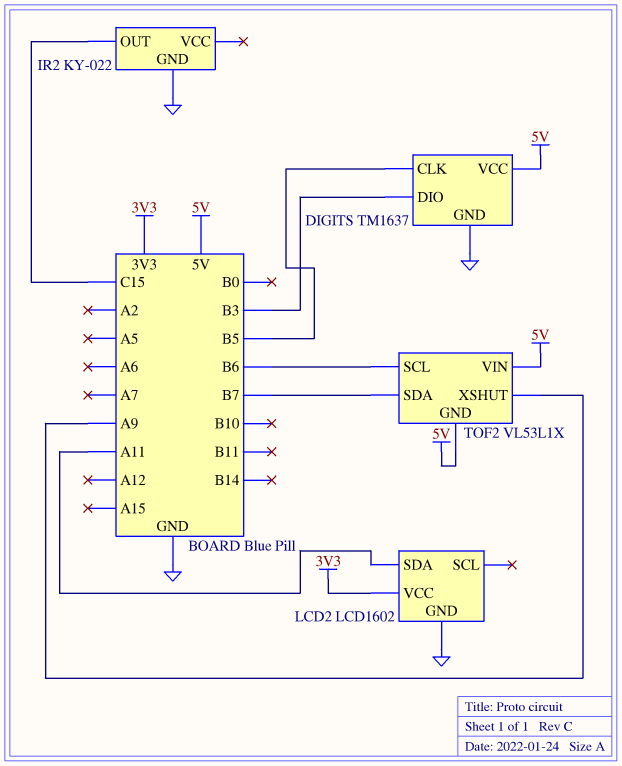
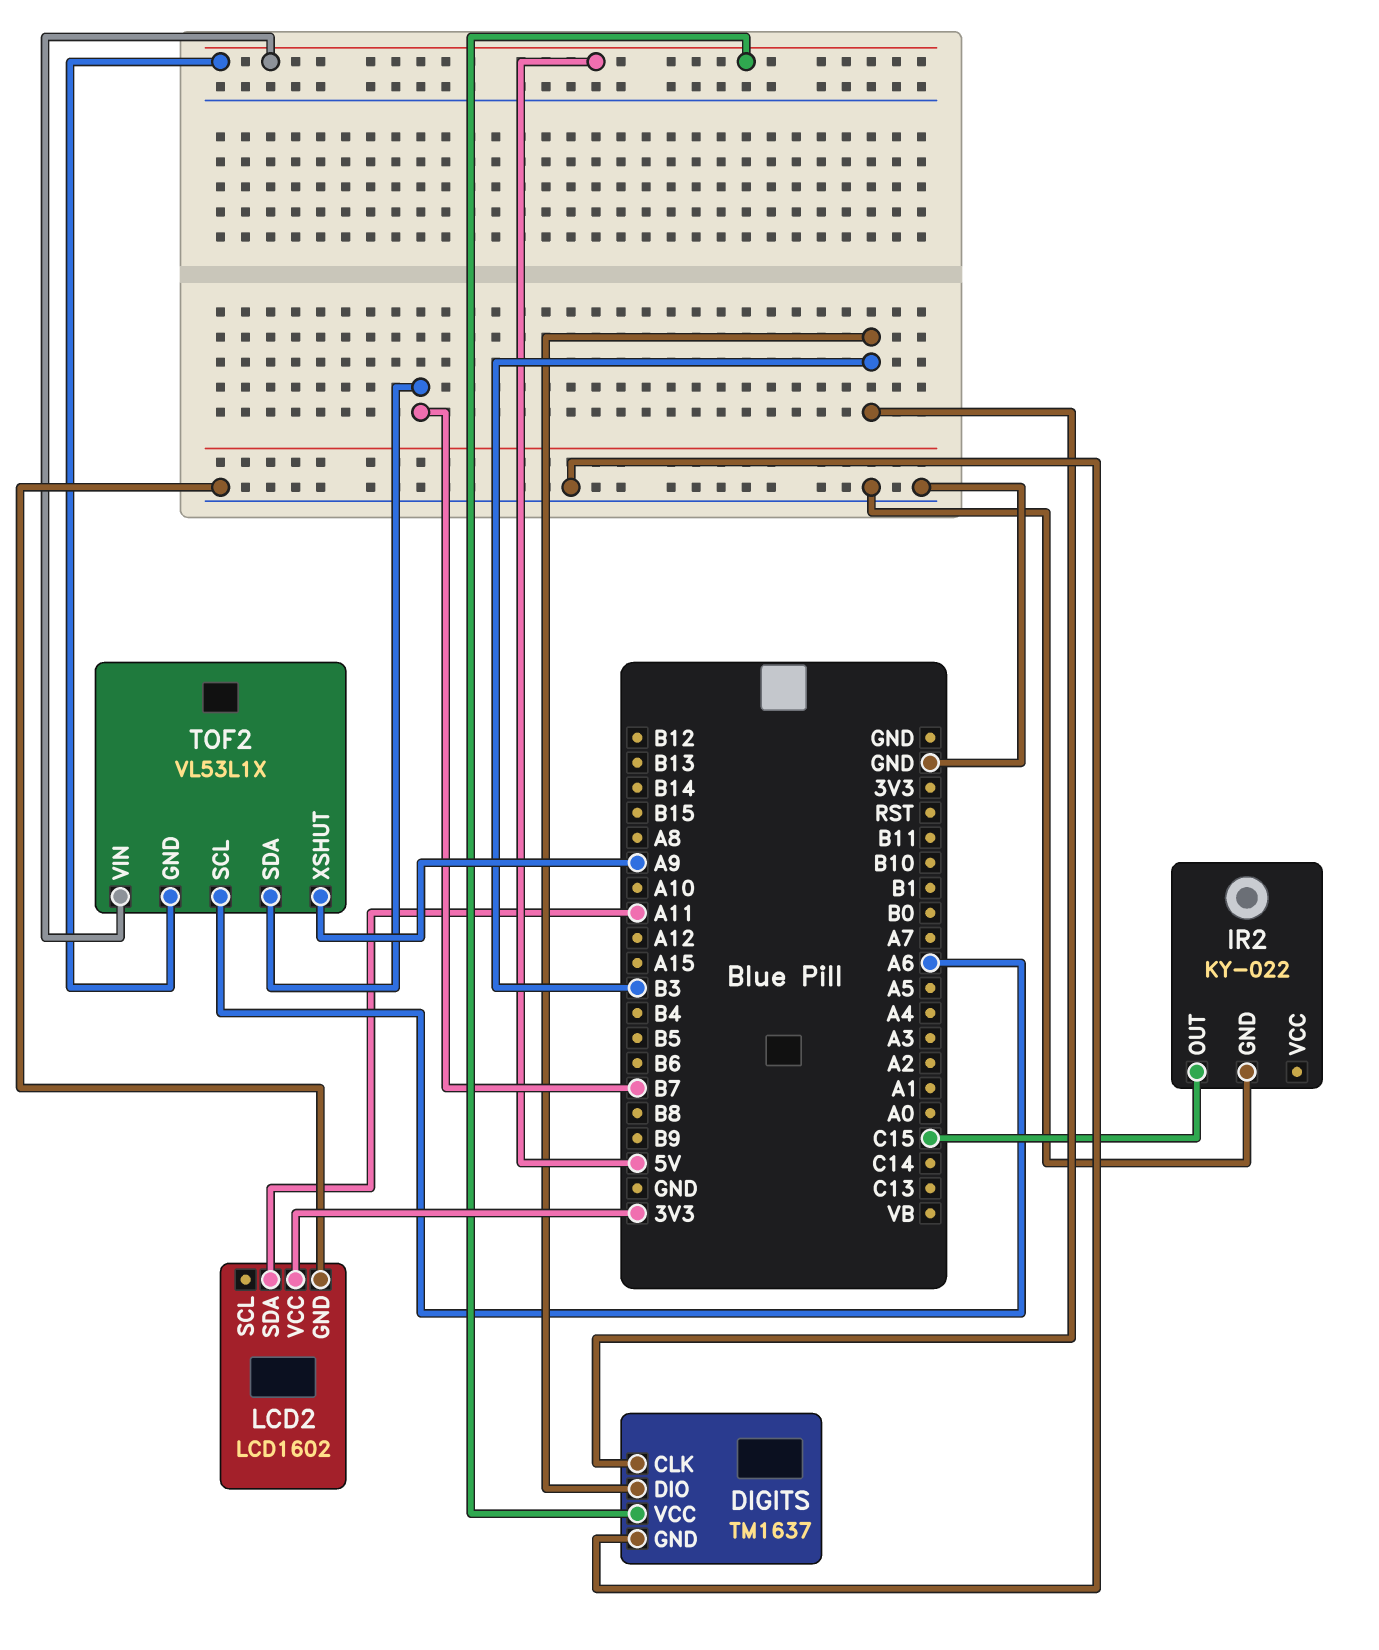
DIGITS pin CLK: B5 -> B3
TOF2 pin SCL: B6 -> A6

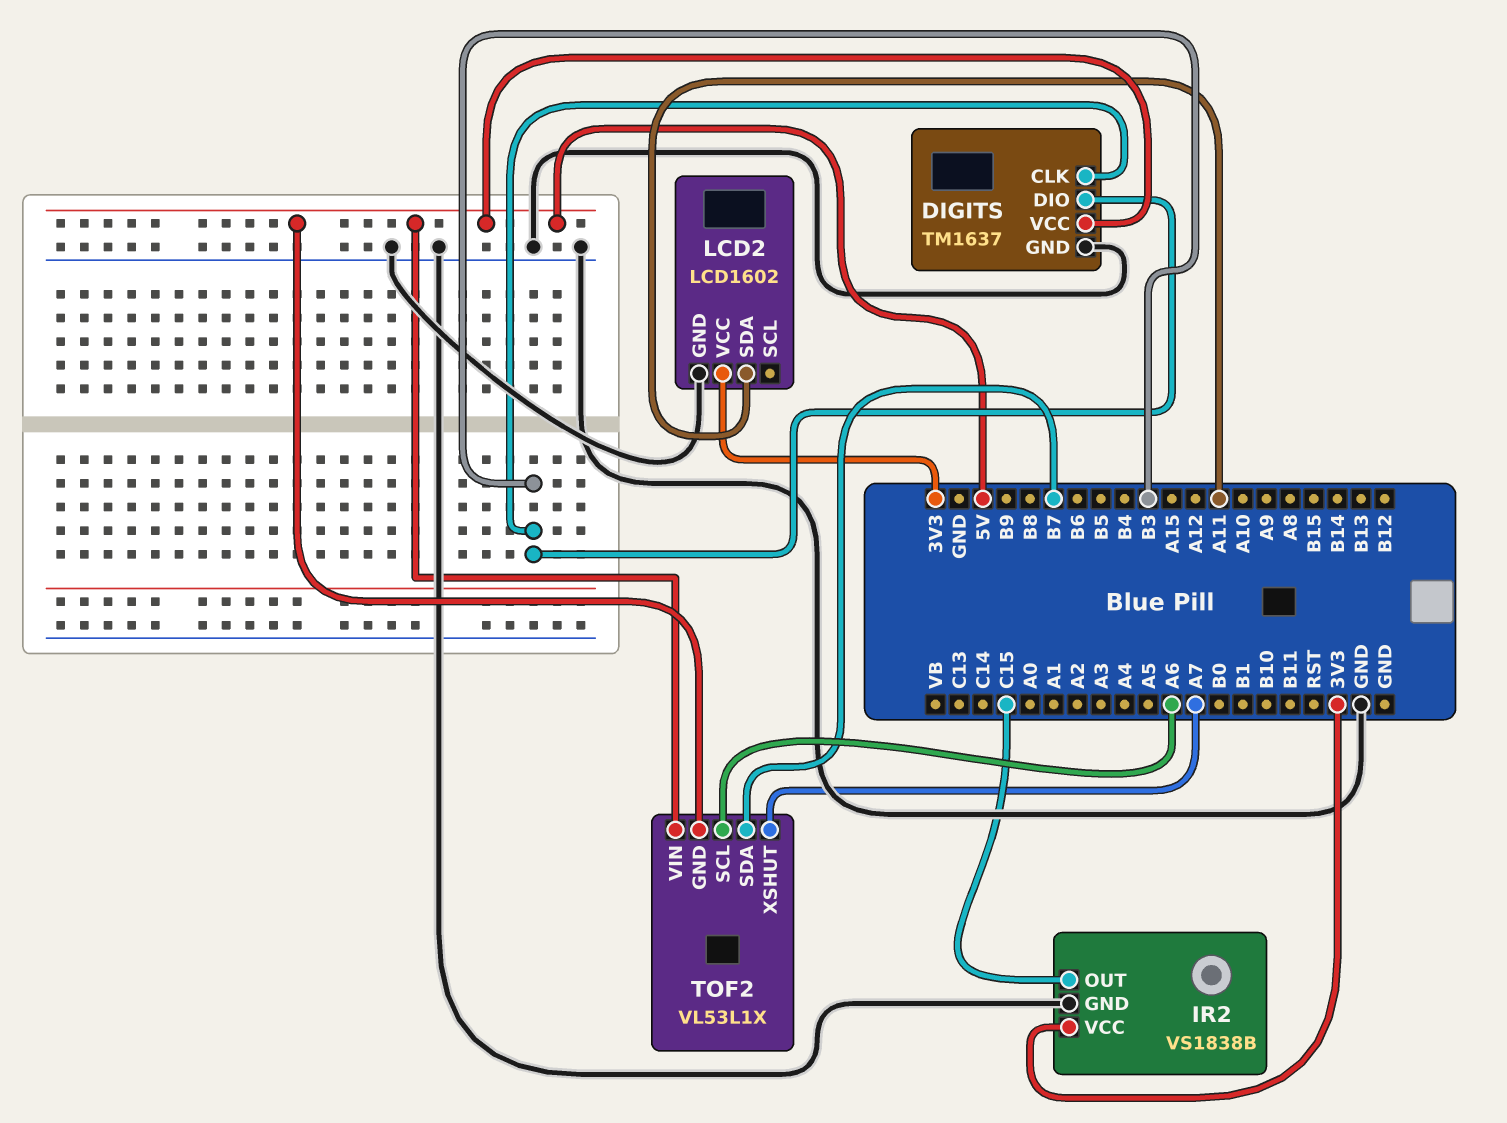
IR2: KY-022 -> VS1838B
IR2 pin VCC: none -> 3V3
TOF2 pin XSHUT: A9 -> A7

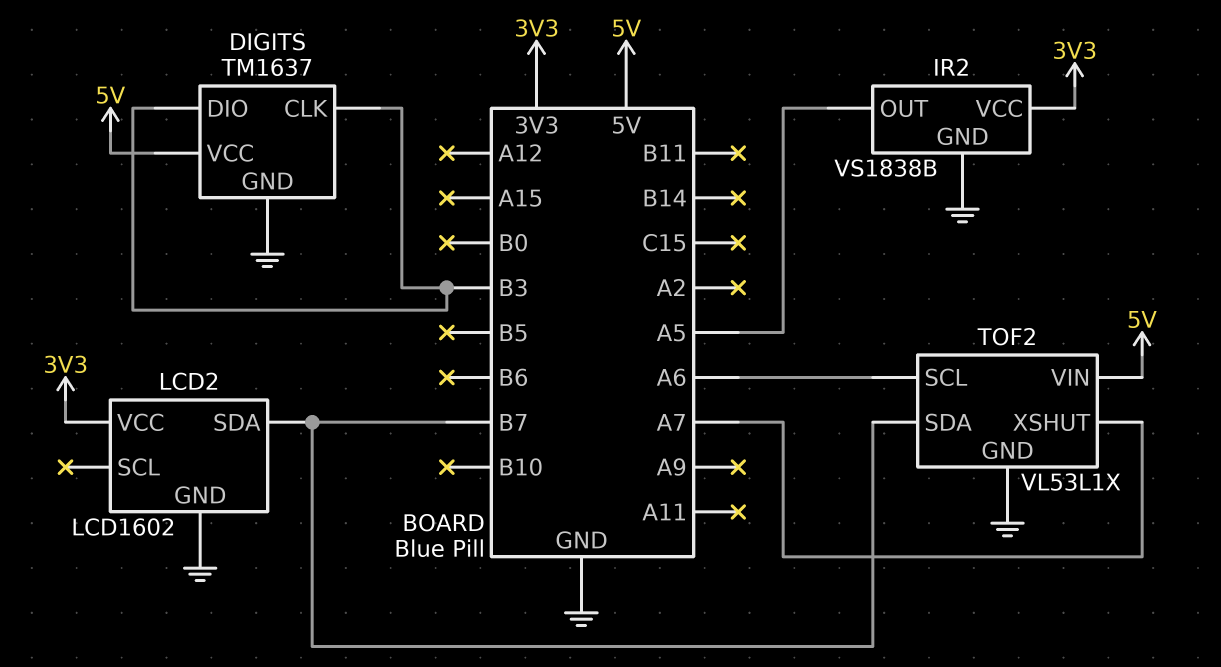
IR2 pin OUT: C15 -> A5
LCD2 pin SDA: A11 -> B7
TOF2 pin GND: 5V -> GND

